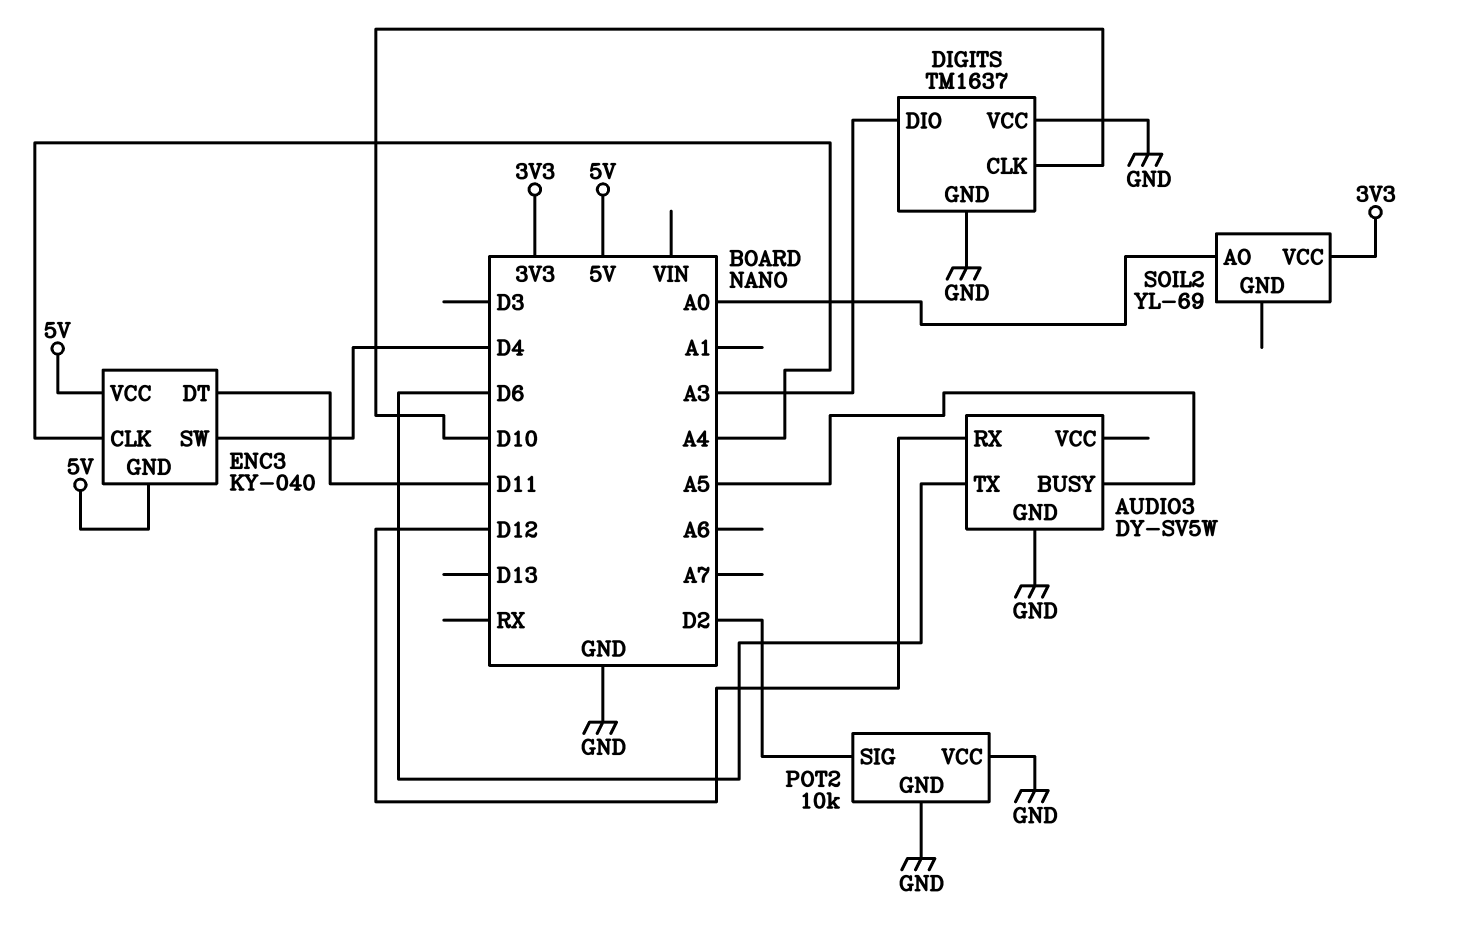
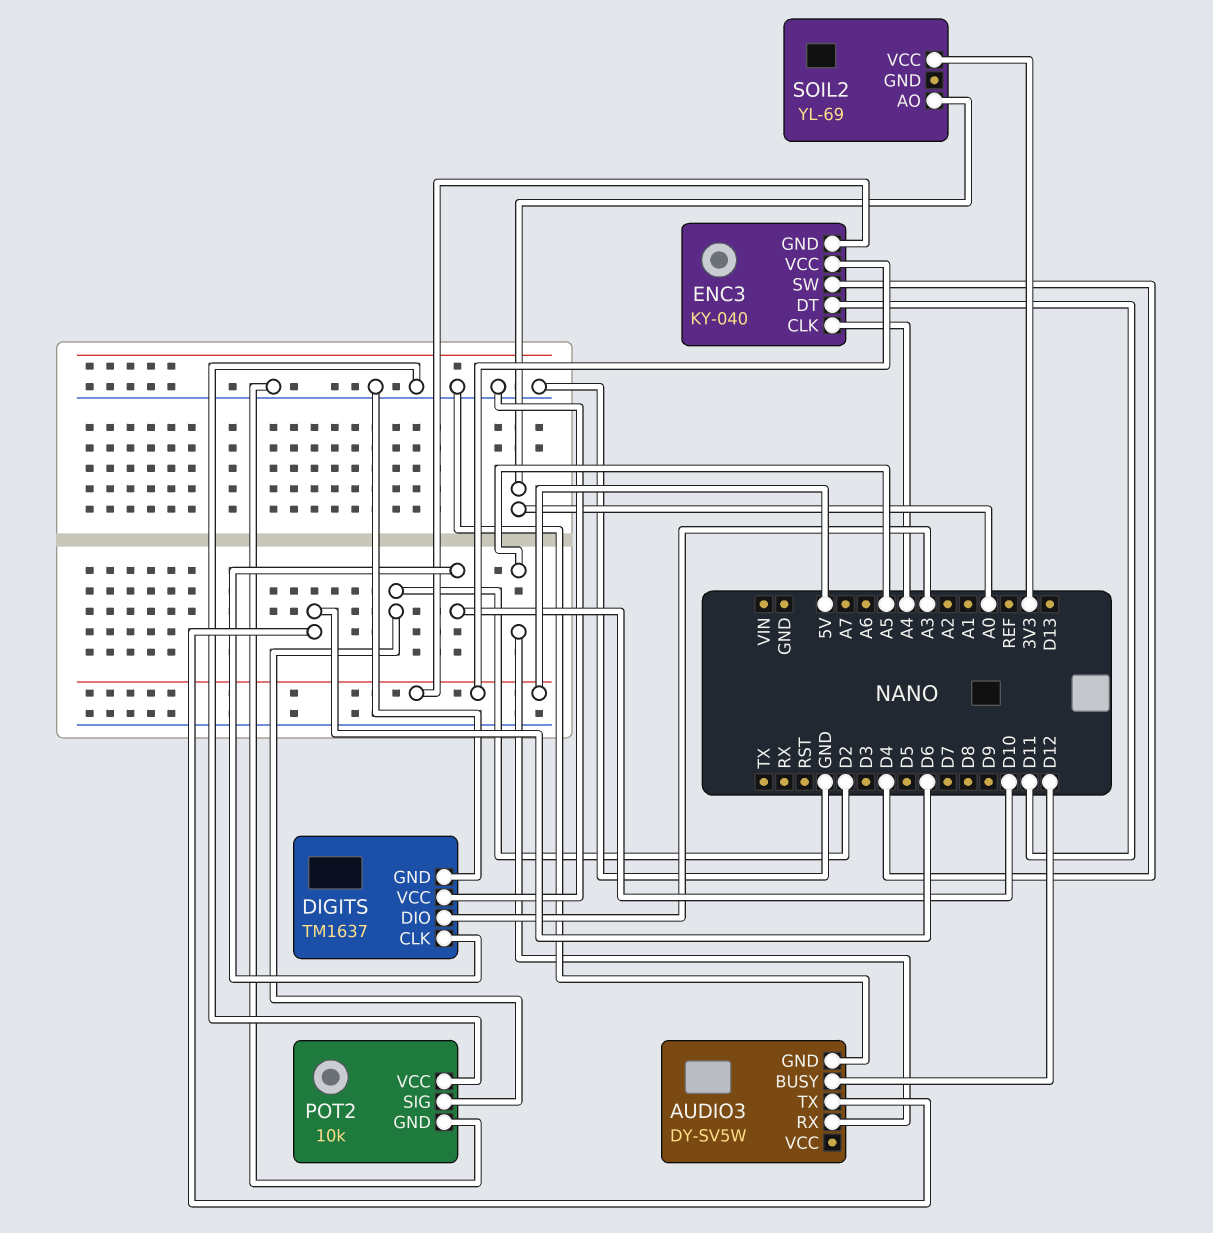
AUDIO3 pin BUSY: A5 -> D12
AUDIO3 pin RX: D12 -> A5

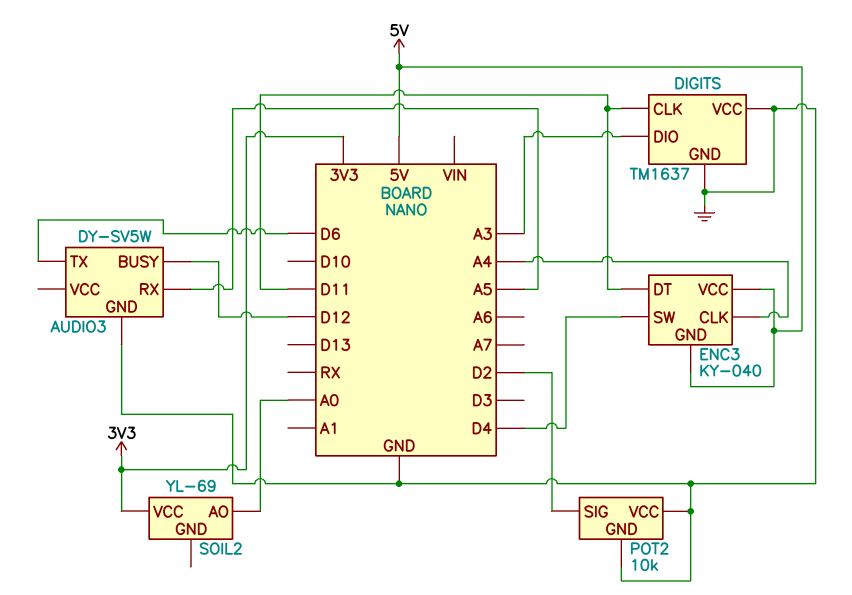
DIGITS pin CLK: D10 -> D11

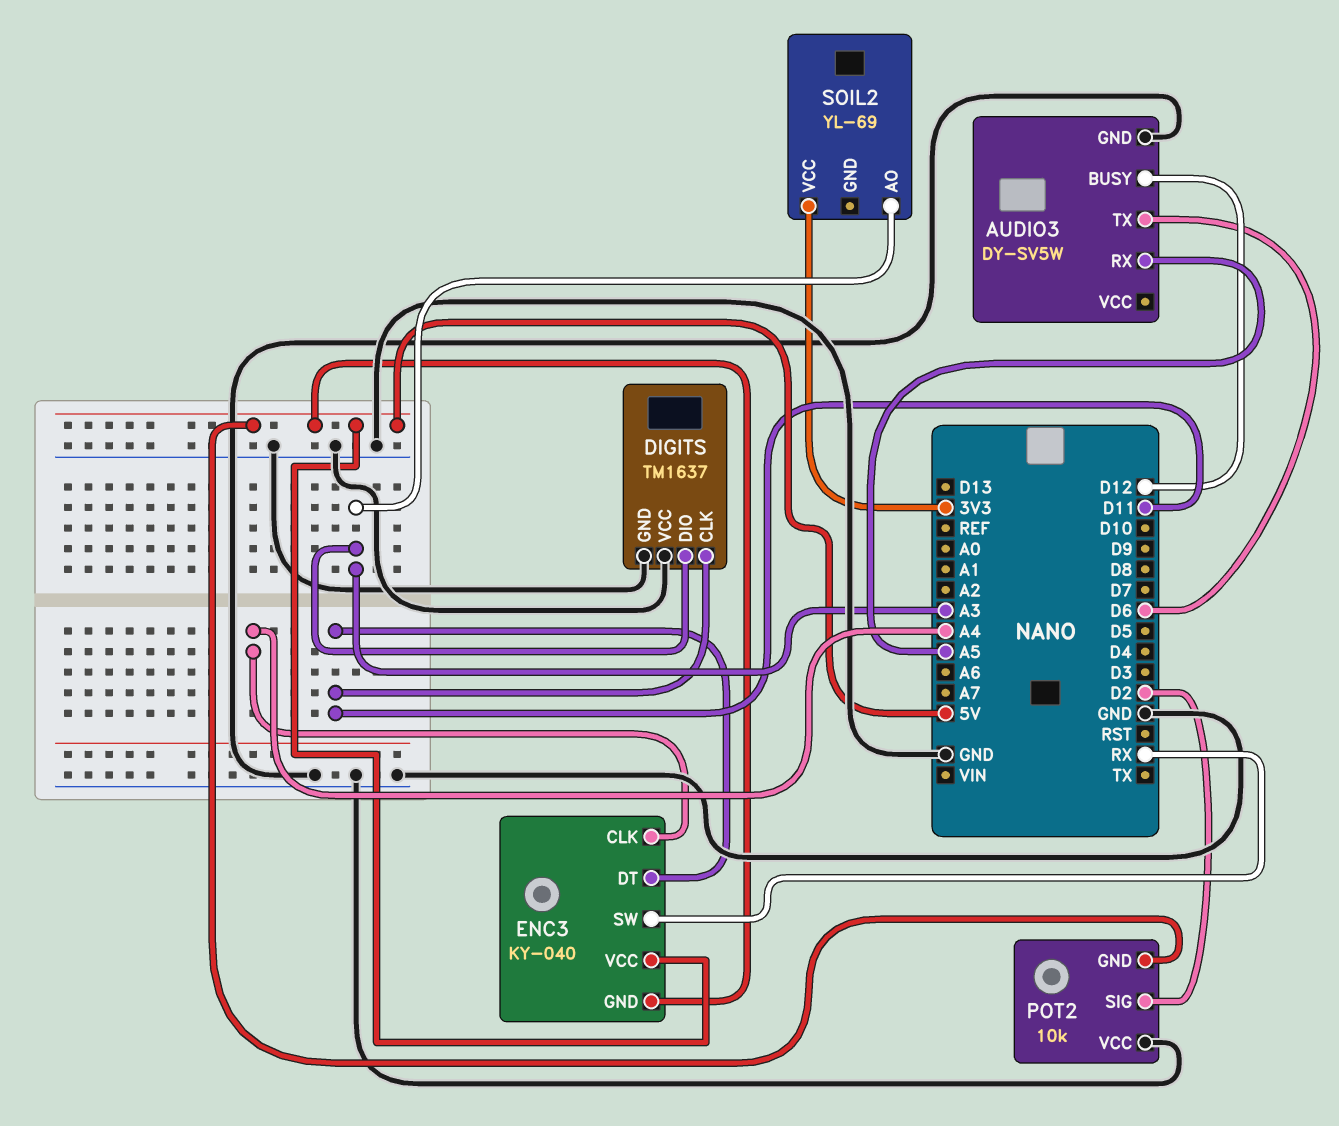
ENC3 pin SW: D4 -> RX
POT2 pin GND: GND -> 5V
SOIL2 pin AO: A0 -> A3

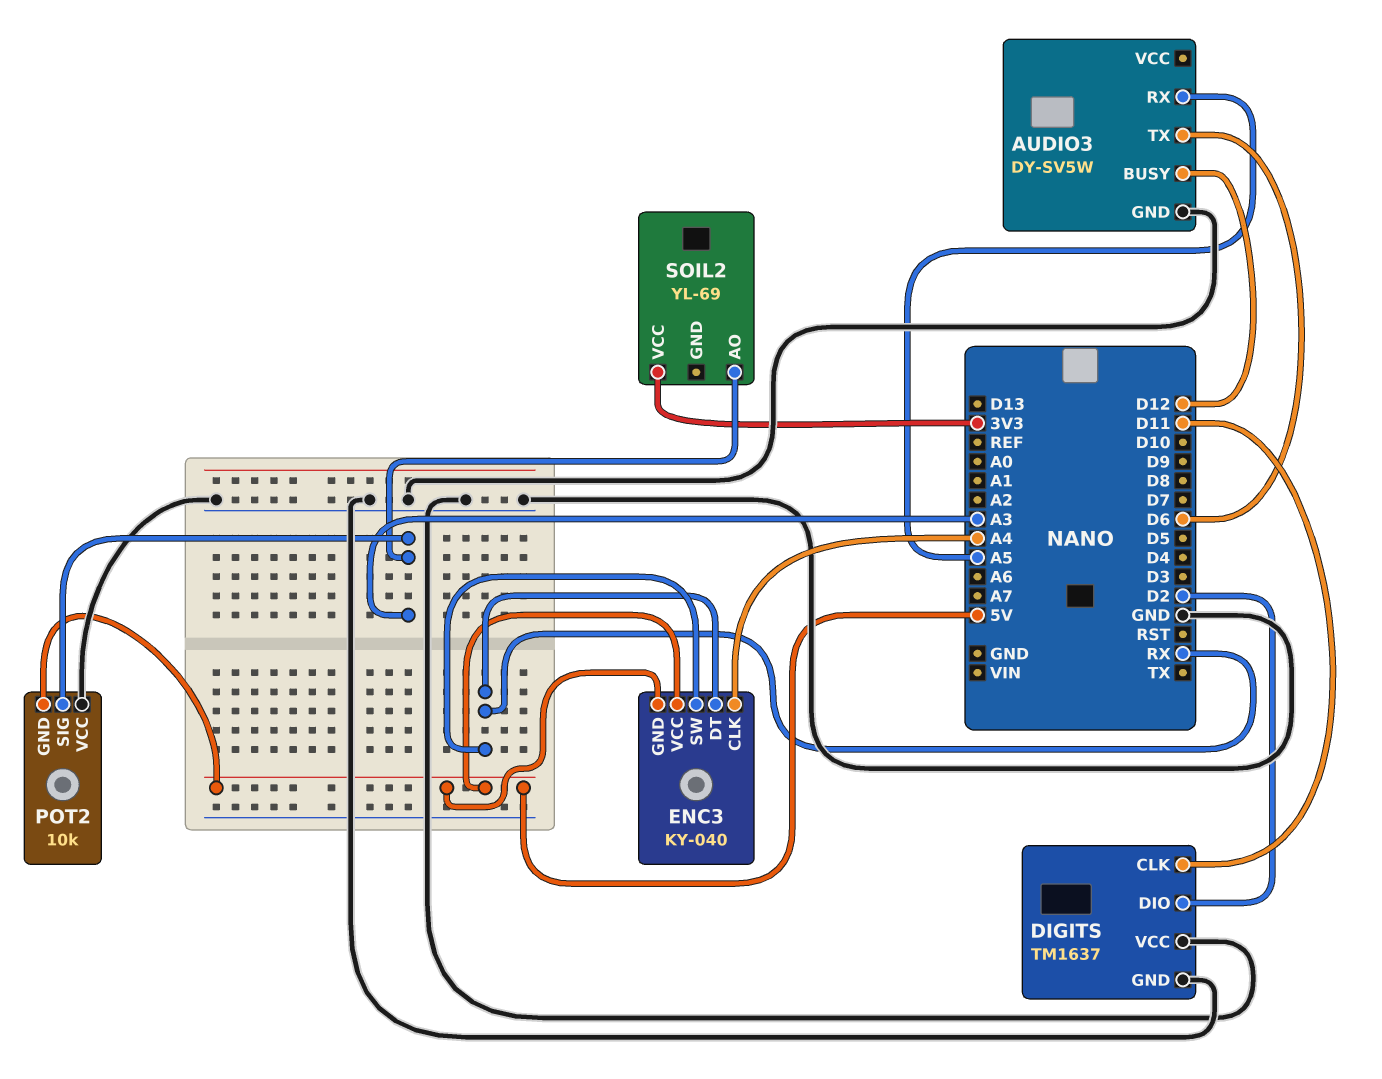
DIGITS pin DIO: A3 -> D2
ENC3 pin DT: D11 -> RX
POT2 pin SIG: D2 -> A3

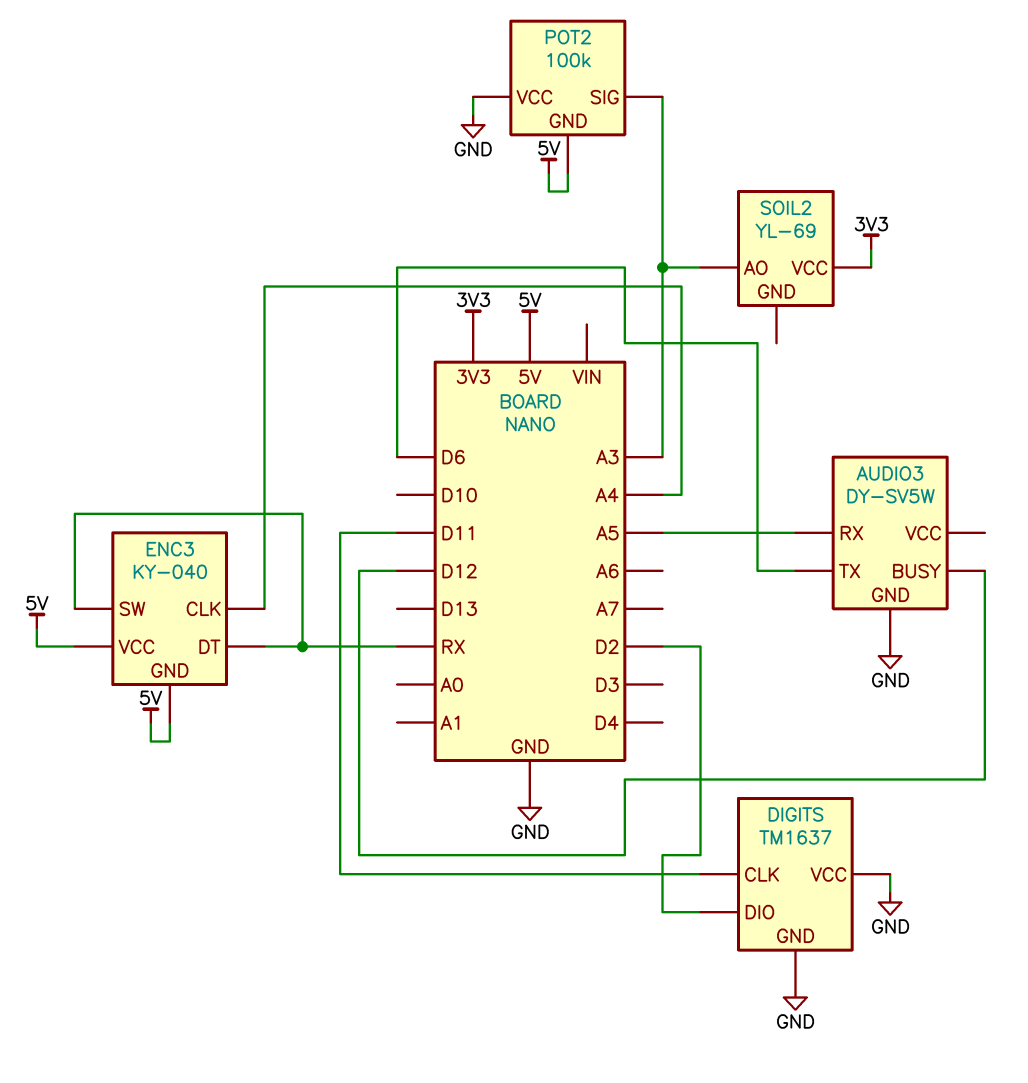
POT2: 10k -> 100k

